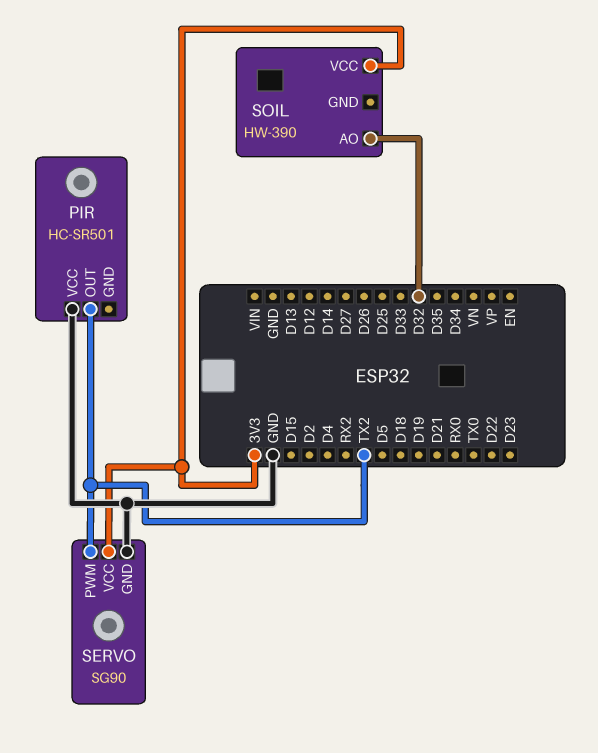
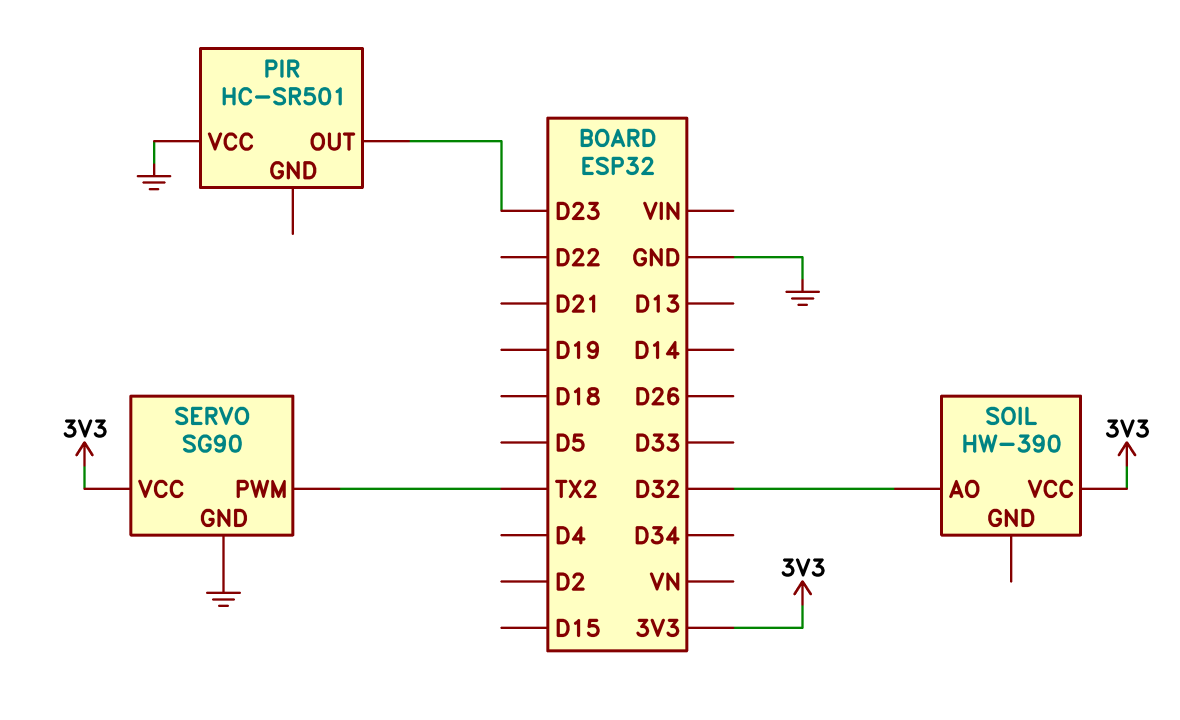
PIR pin OUT: TX2 -> D23

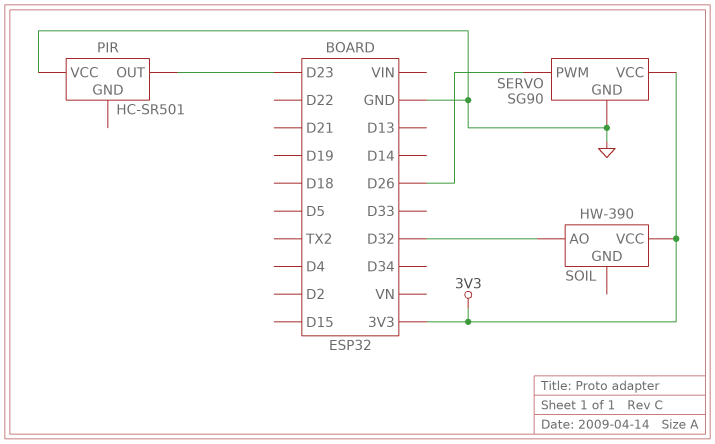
SERVO pin PWM: TX2 -> D26

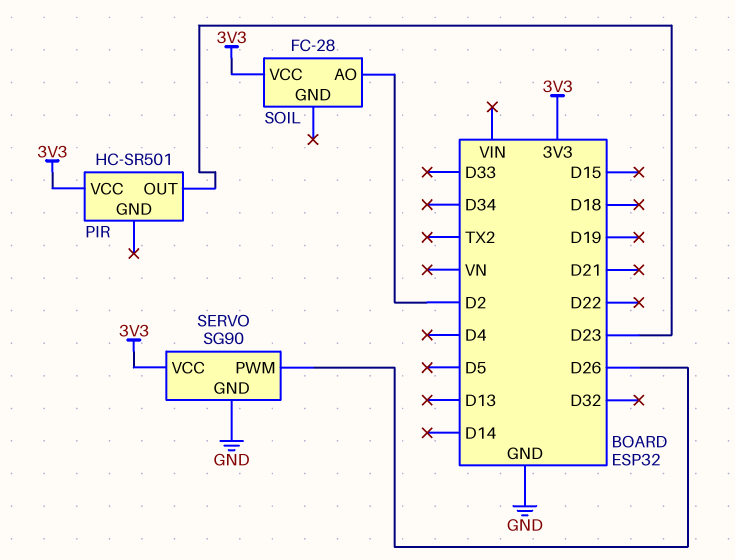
PIR pin VCC: GND -> 3V3
SOIL: HW-390 -> FC-28
SOIL pin AO: D32 -> D2

